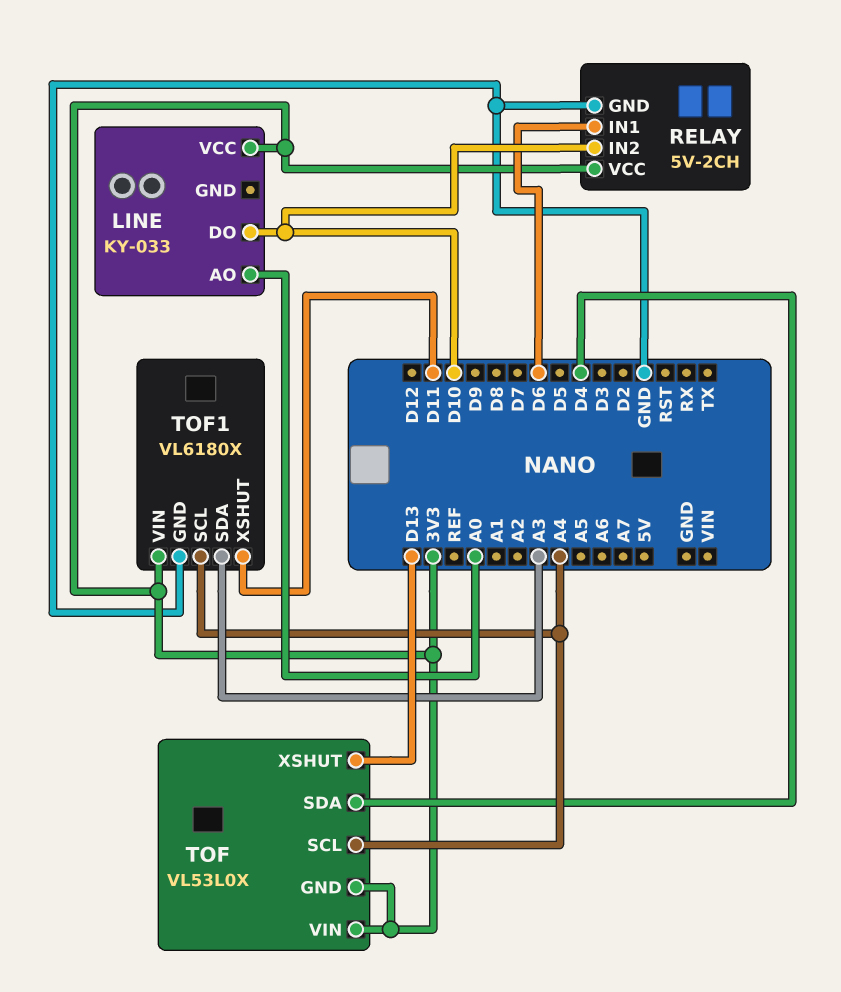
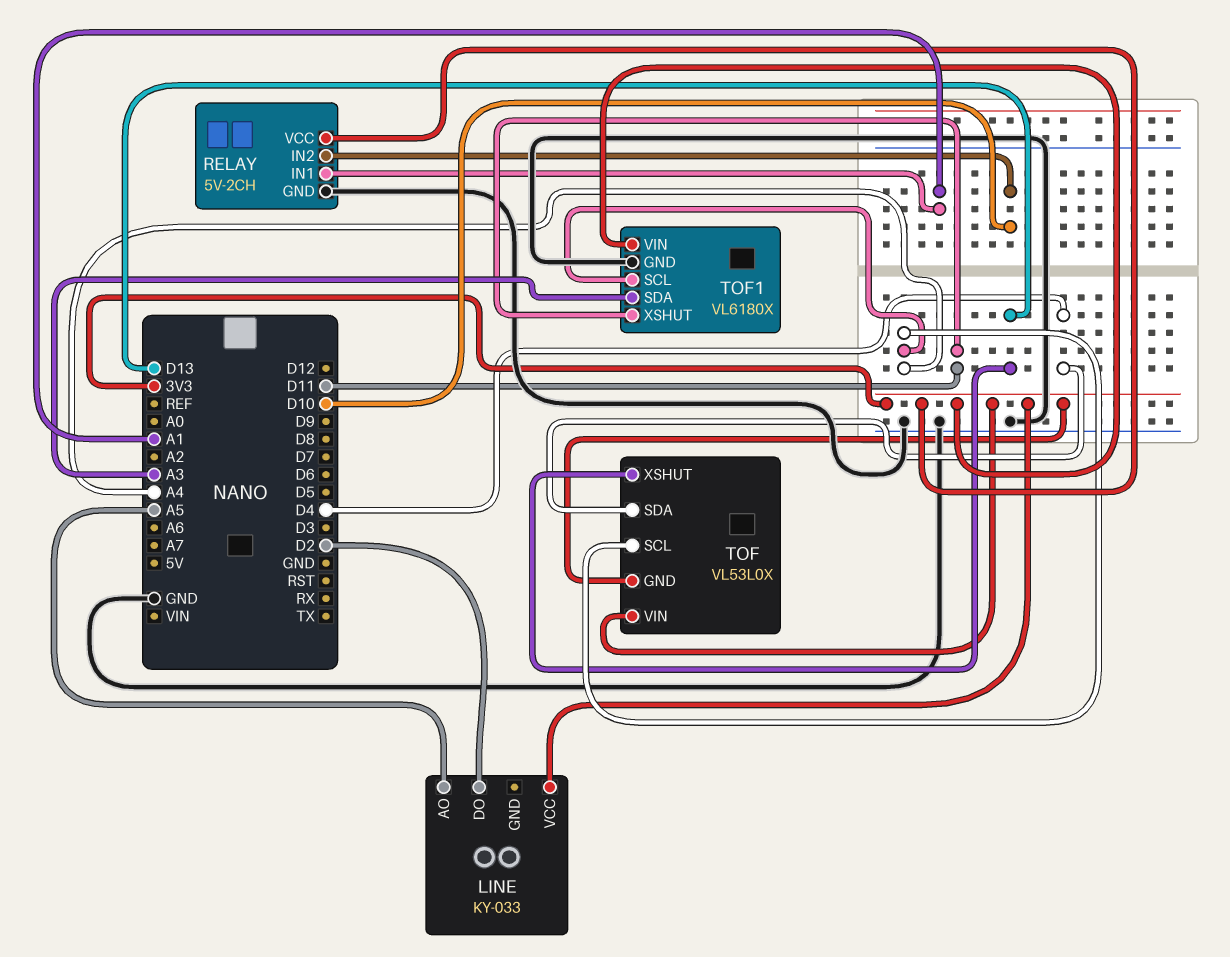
LINE pin AO: A0 -> A5
LINE pin DO: D10 -> D2
RELAY pin IN1: D6 -> A1

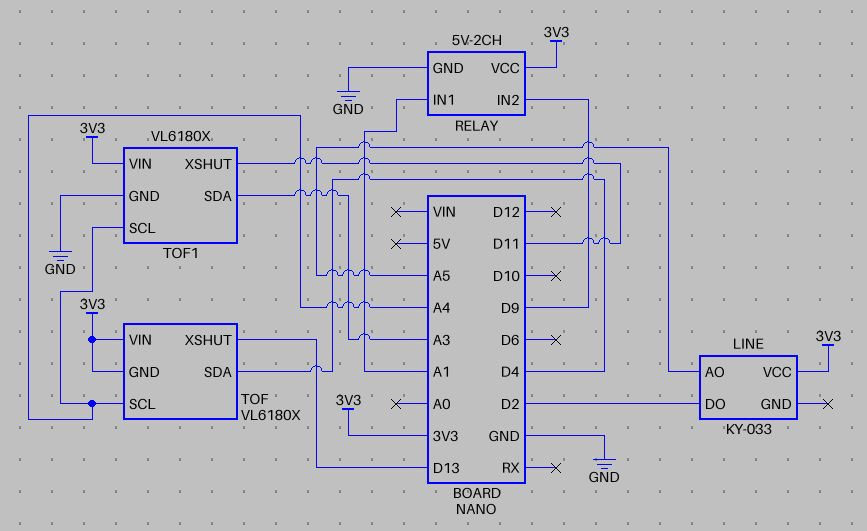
RELAY pin IN2: D10 -> D9
TOF: VL53L0X -> VL6180X

